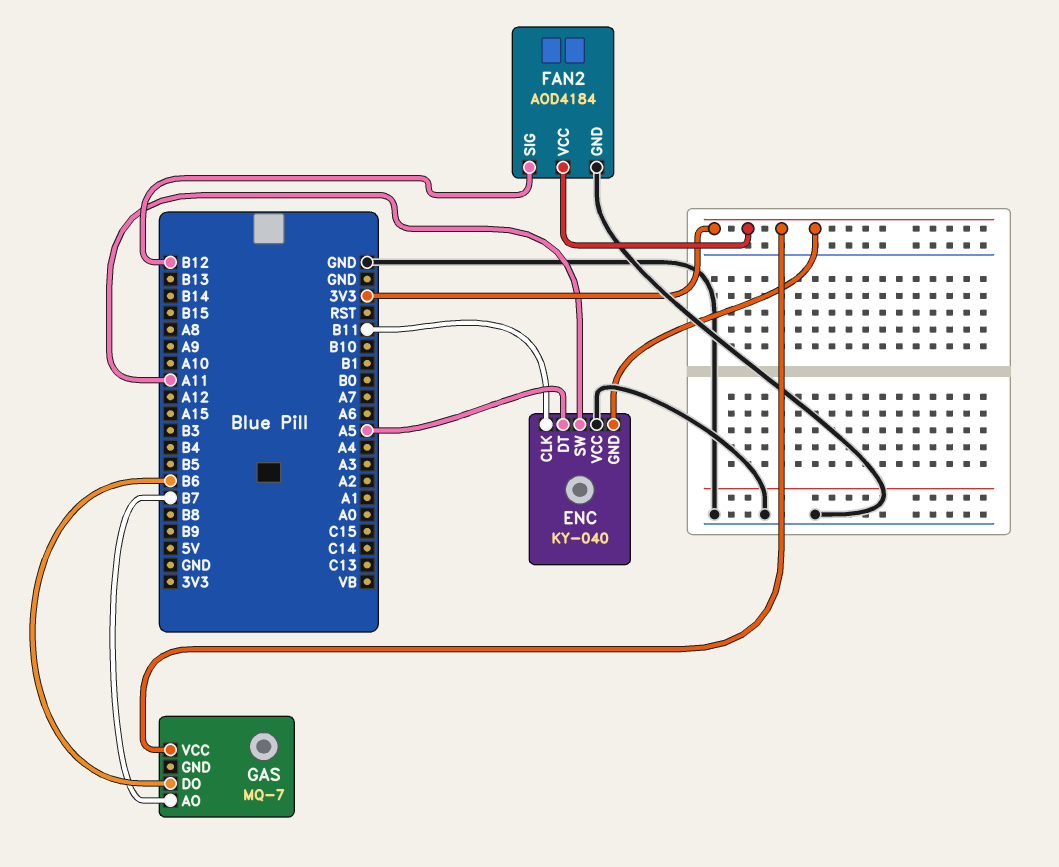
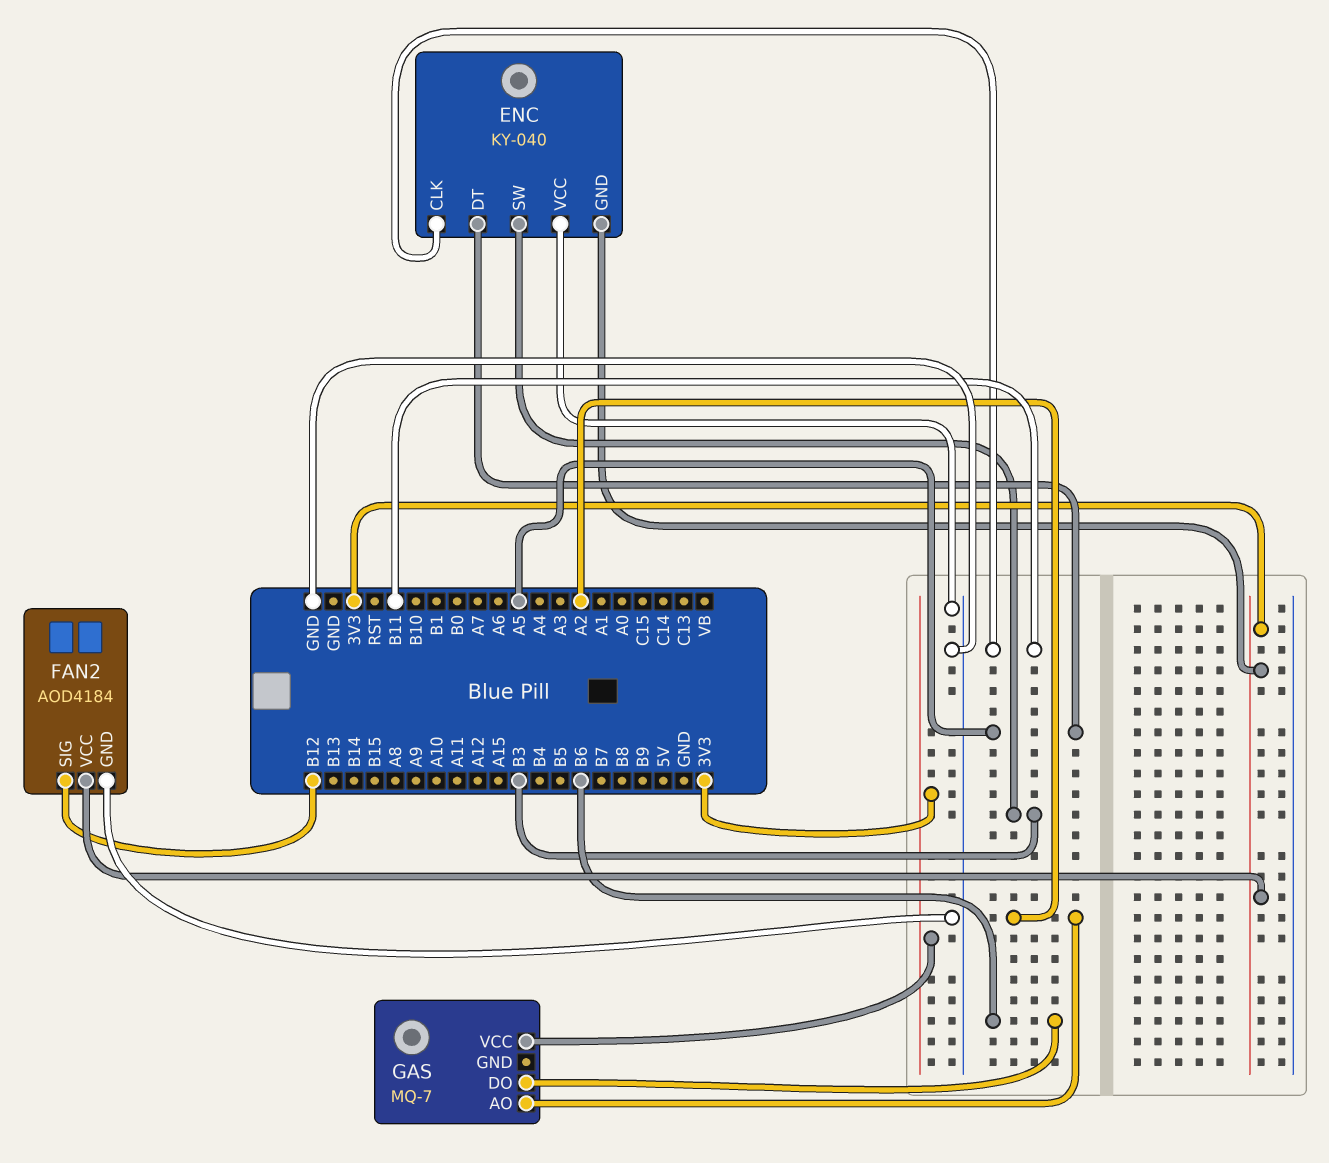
ENC pin SW: A11 -> B3
GAS pin AO: B7 -> A2

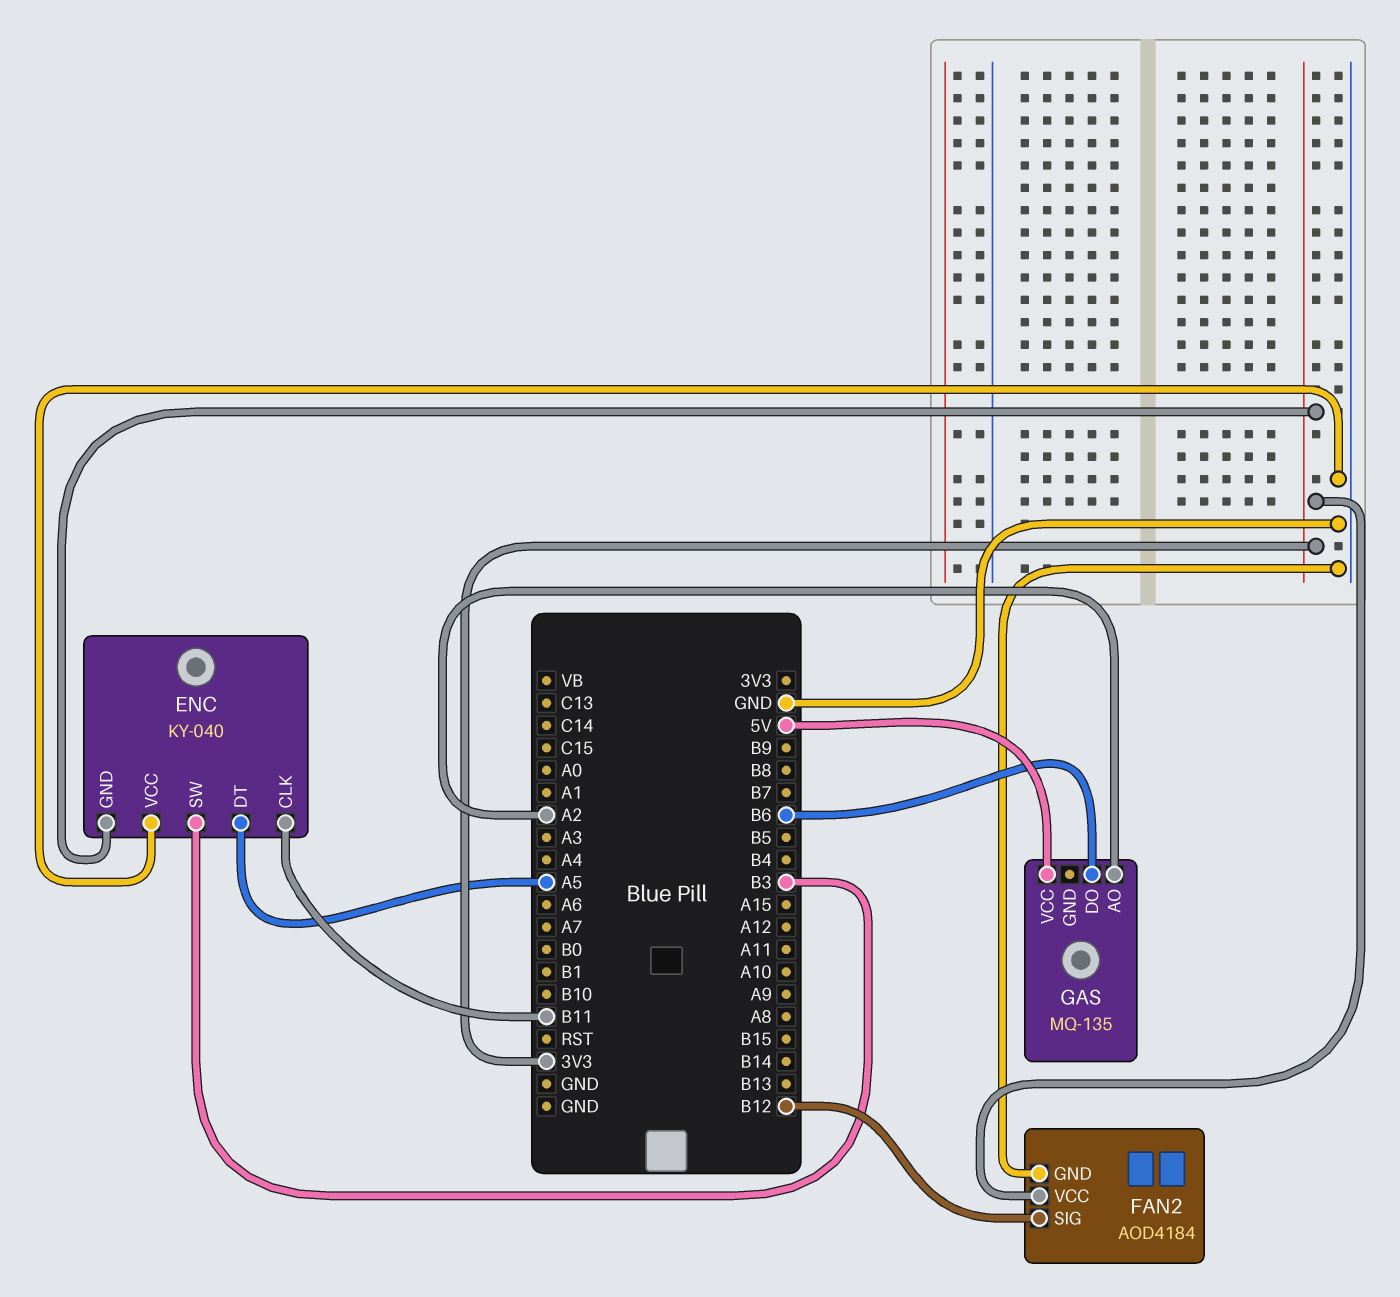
GAS: MQ-7 -> MQ-135
GAS pin VCC: 3V3 -> 5V

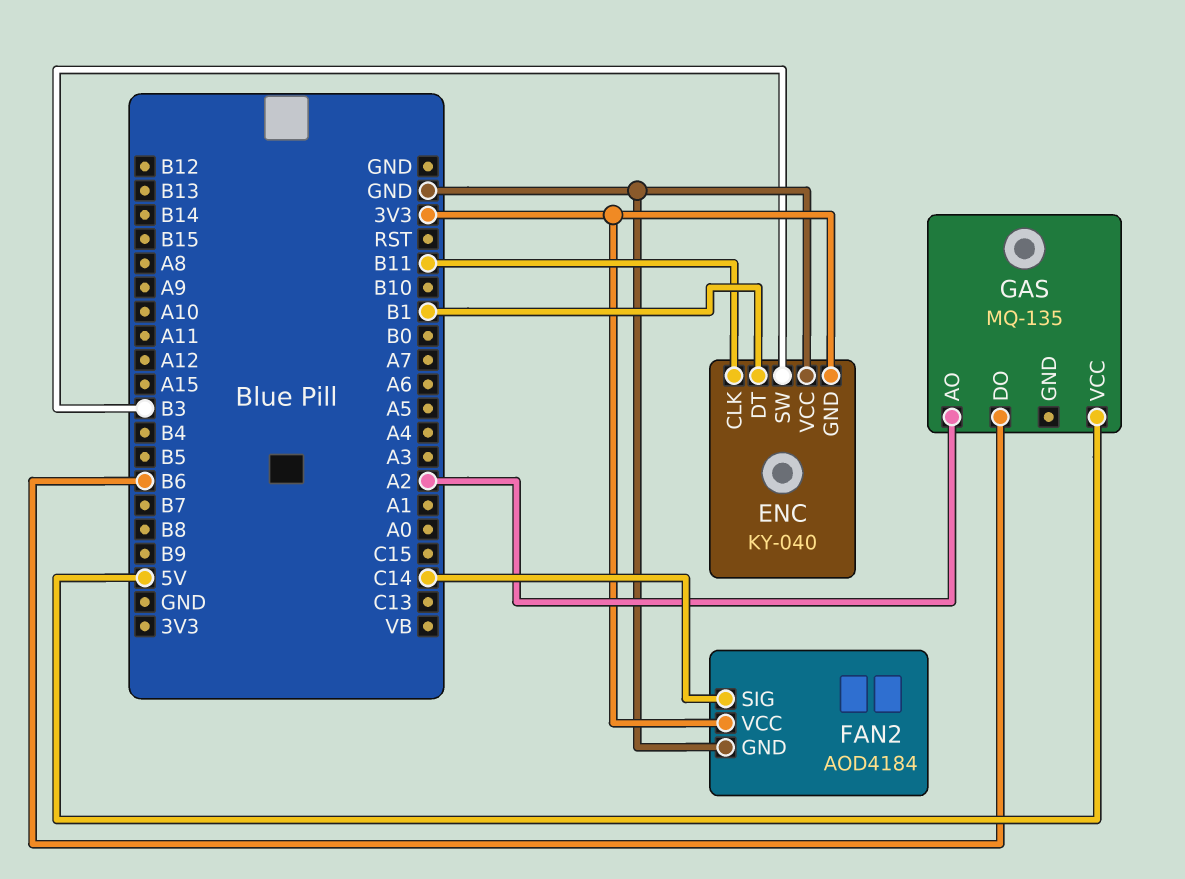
ENC pin DT: A5 -> B1
FAN2 pin SIG: B12 -> C14

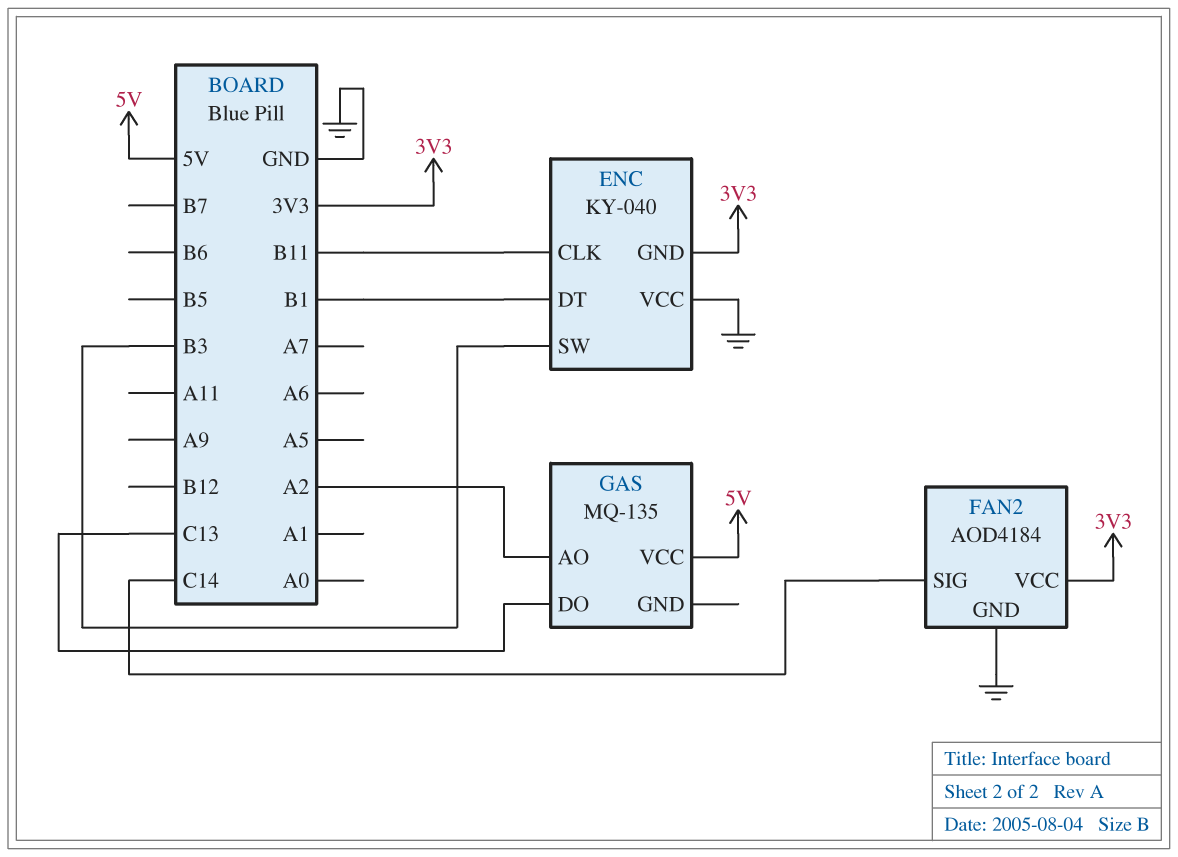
GAS pin DO: B6 -> C13

